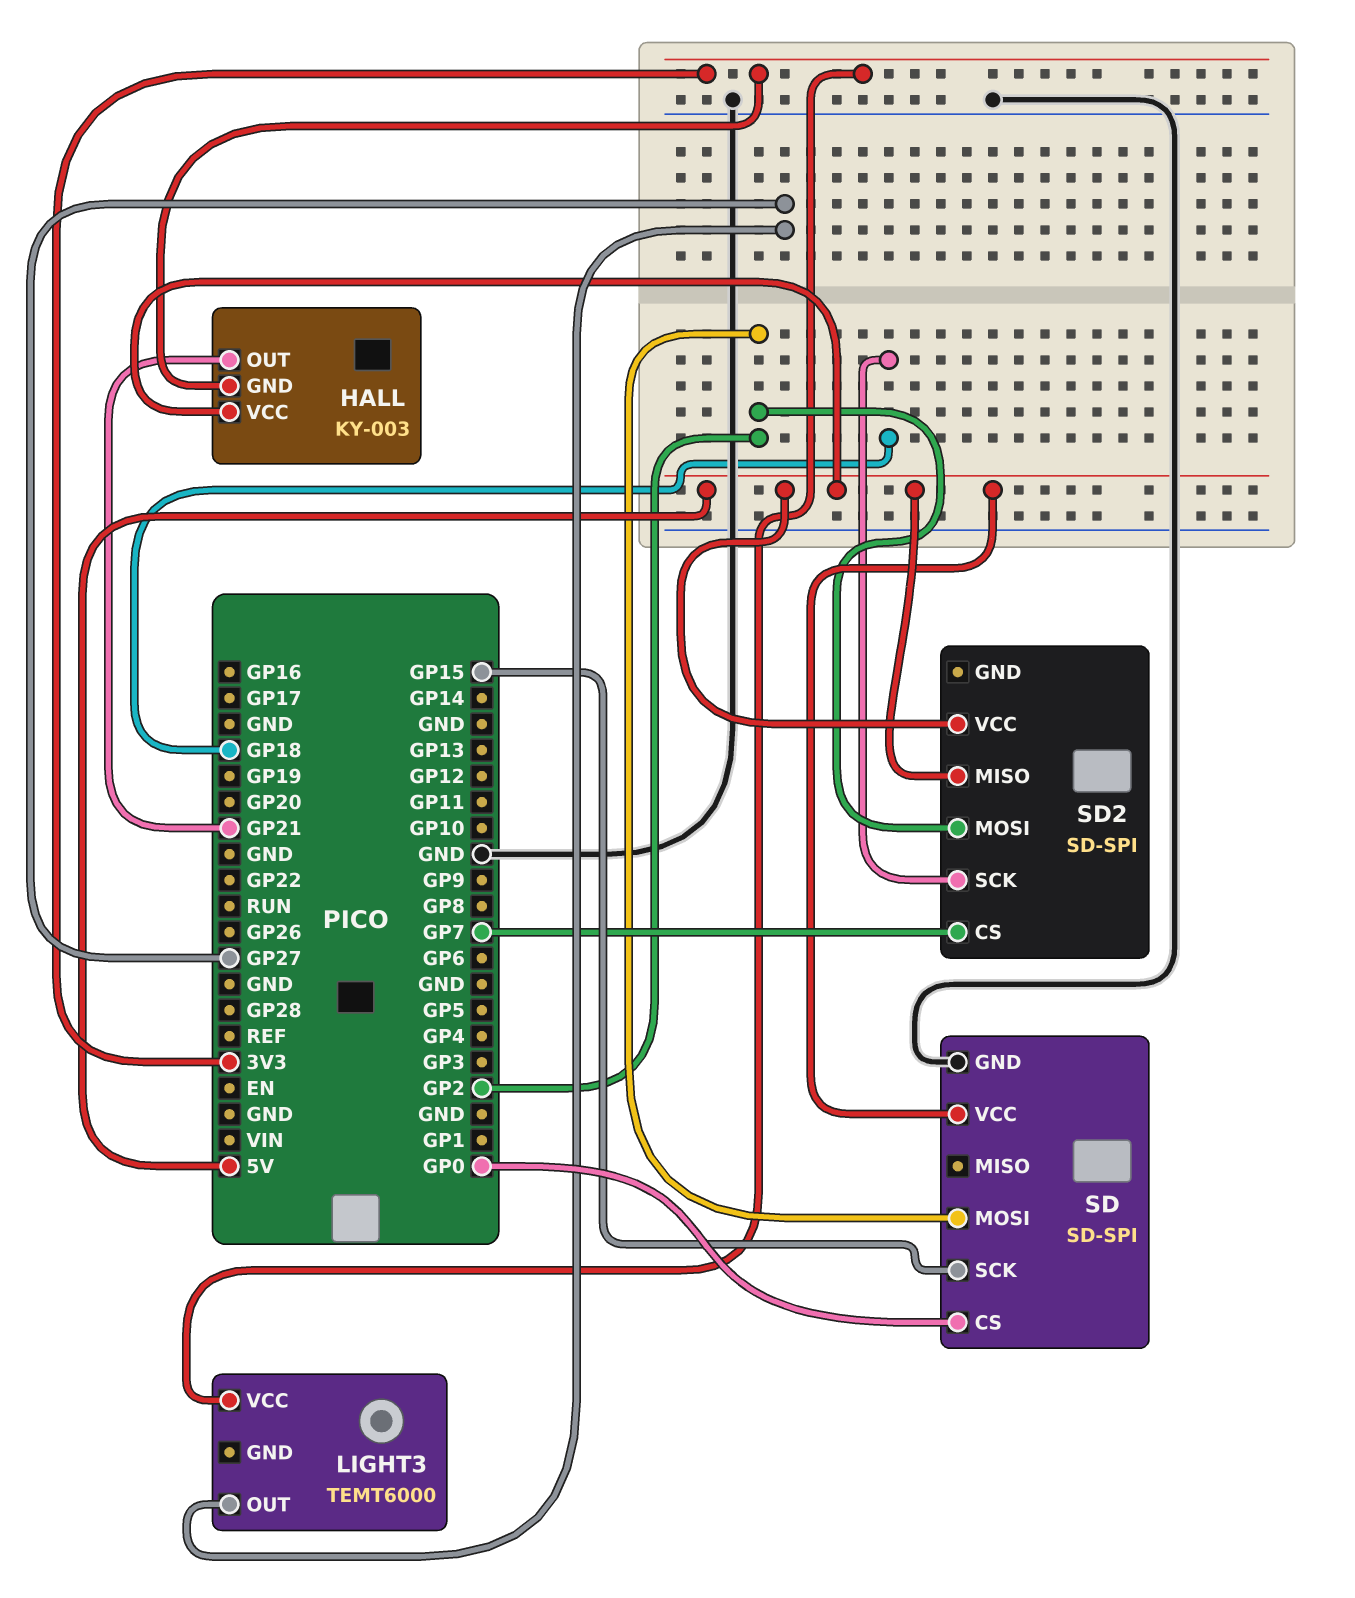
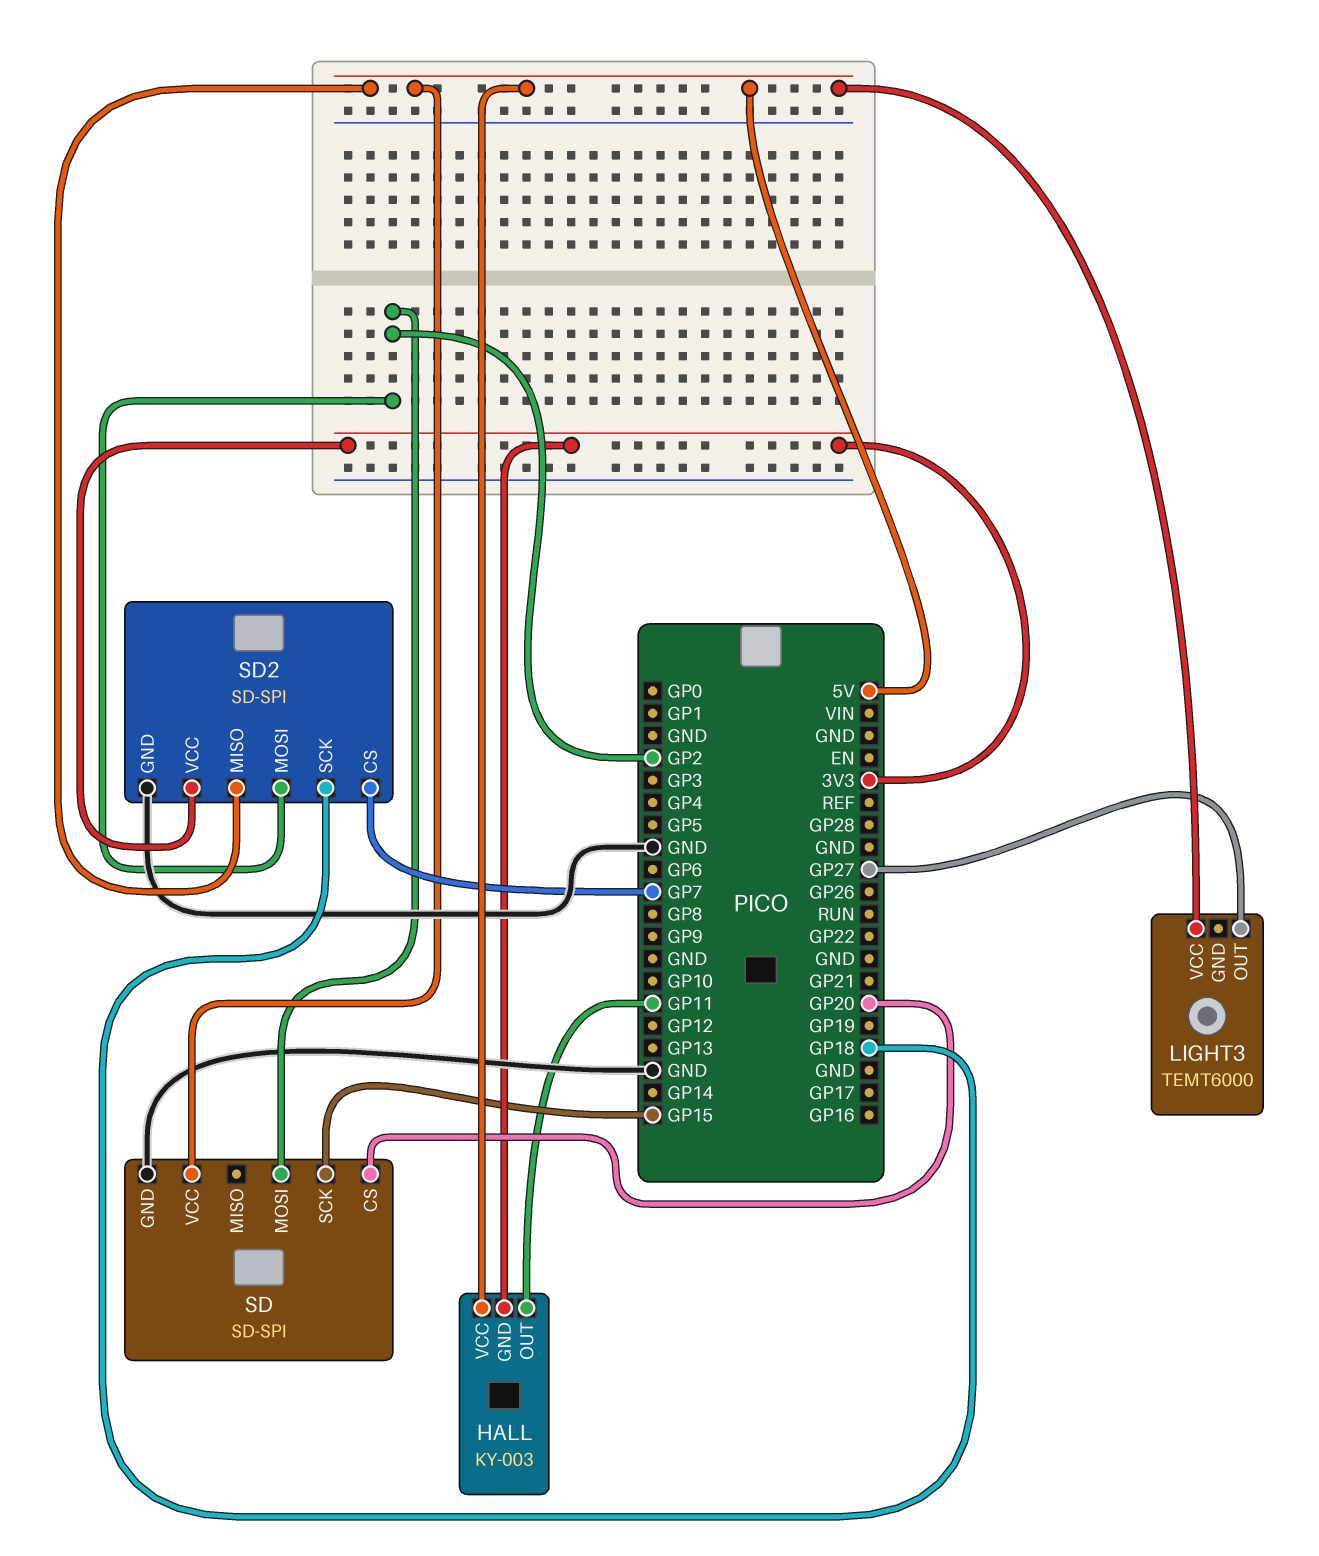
HALL pin OUT: GP21 -> GP11
LIGHT3 pin VCC: 3V3 -> 5V
SD pin CS: GP0 -> GP20
SD2 pin GND: none -> GND
SD2 pin VCC: 5V -> 3V3

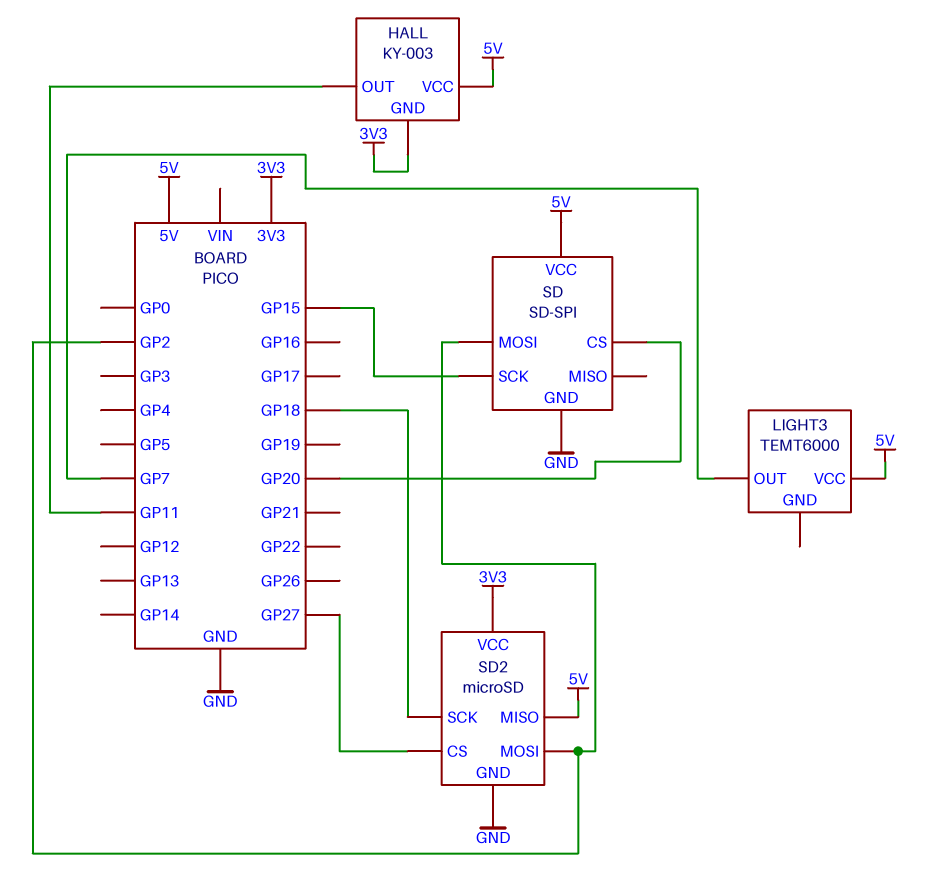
LIGHT3 pin OUT: GP27 -> GP7
SD2: SD-SPI -> microSD
SD2 pin CS: GP7 -> GP27

